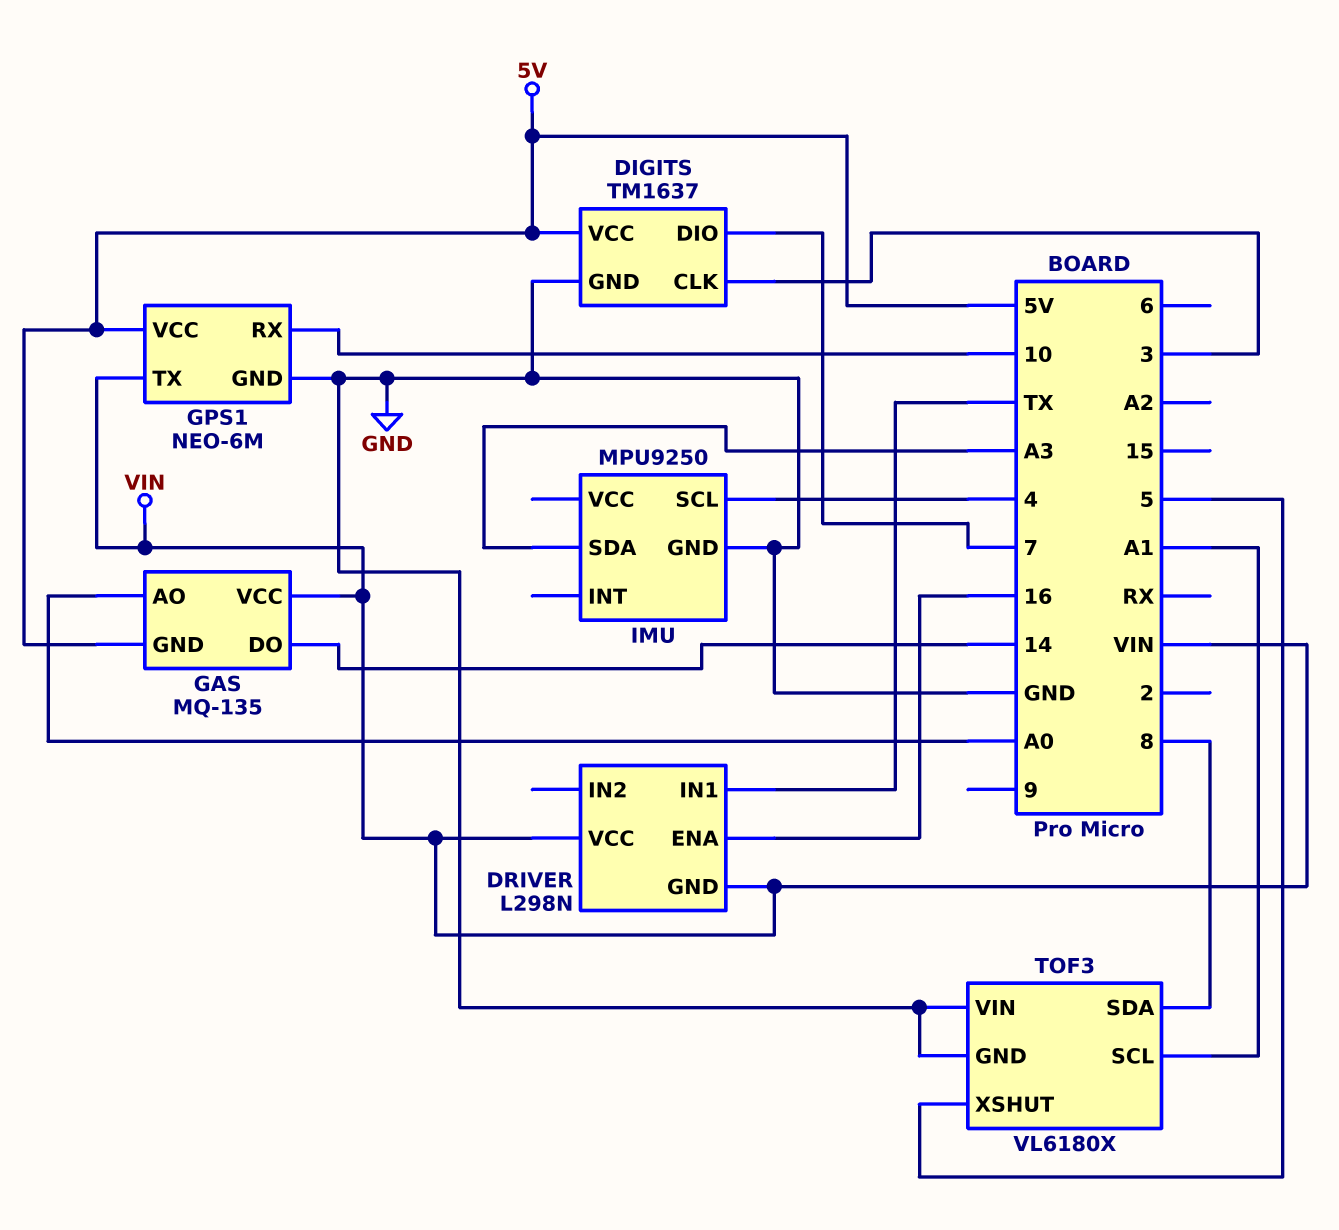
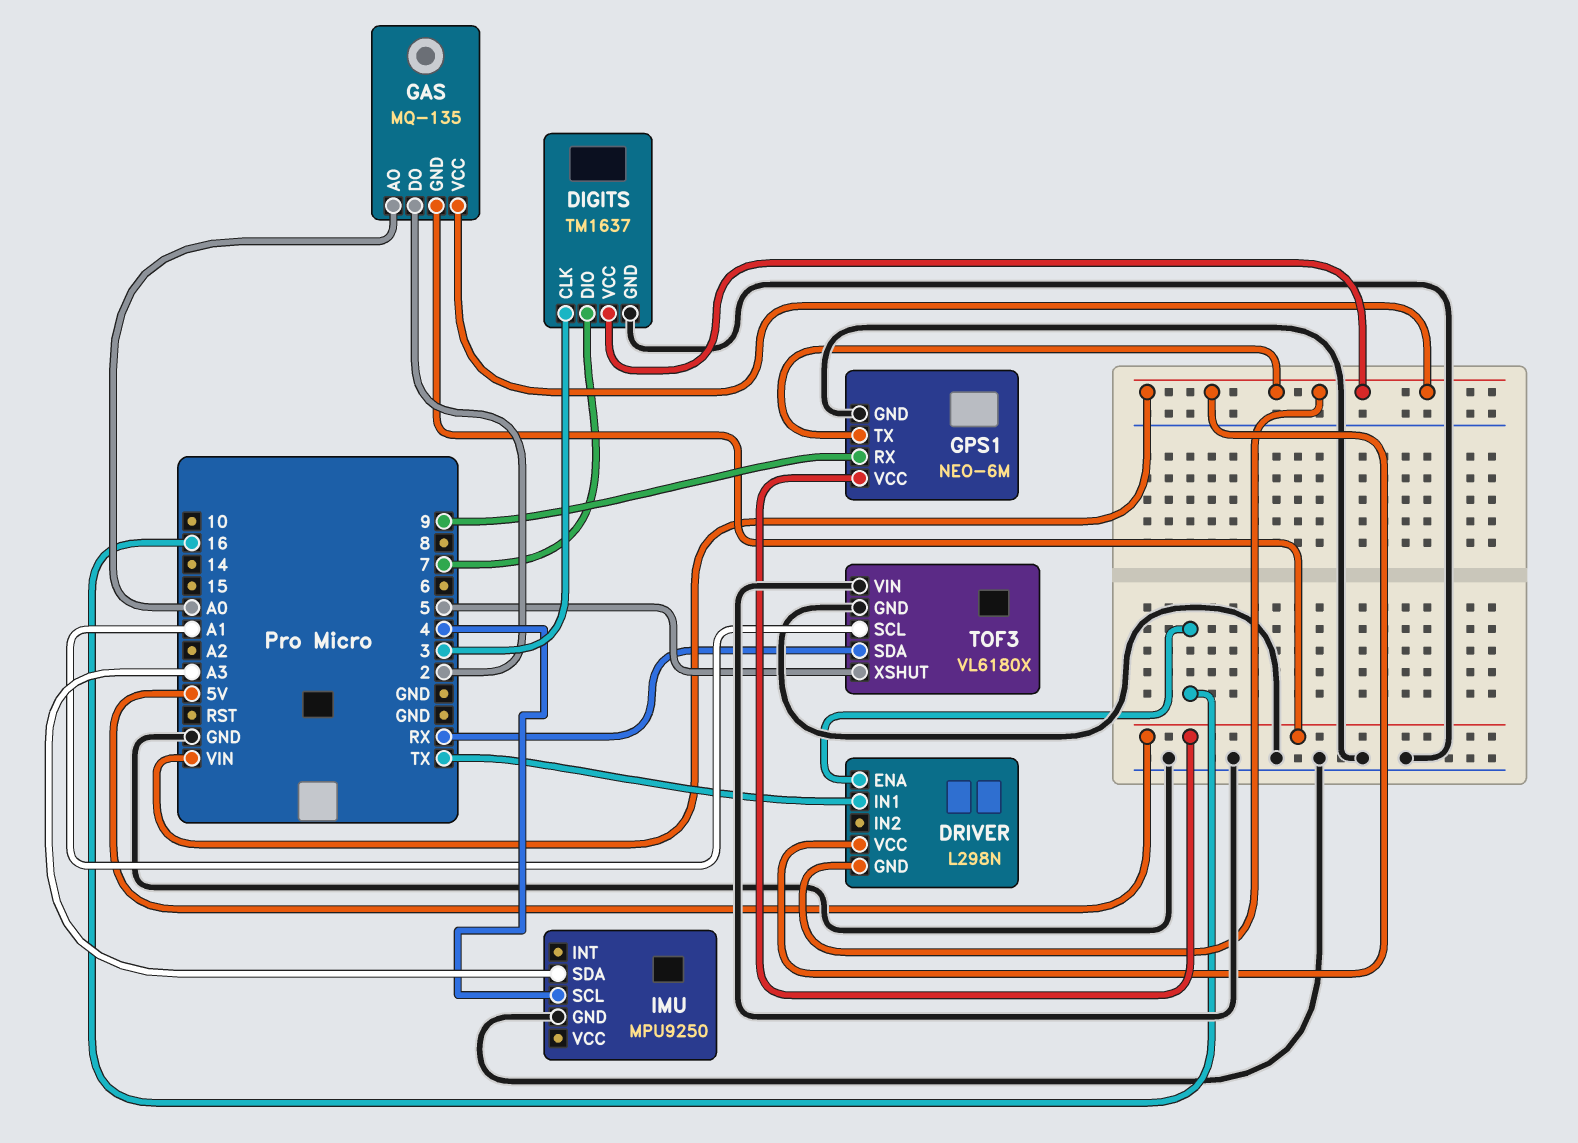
DIGITS pin VCC: 5V -> VIN
GAS pin DO: 14 -> 2
GPS1 pin RX: 10 -> 9
TOF3 pin SDA: 8 -> RX

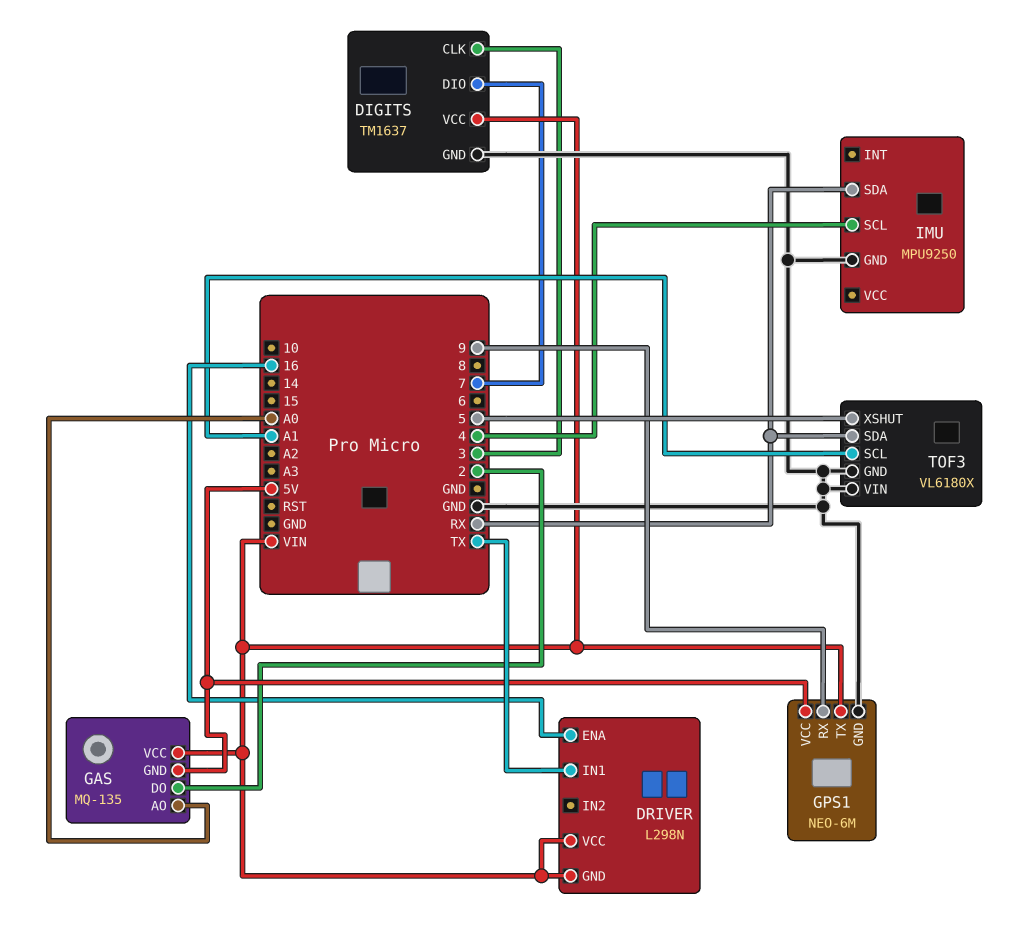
IMU pin SDA: A3 -> RX

